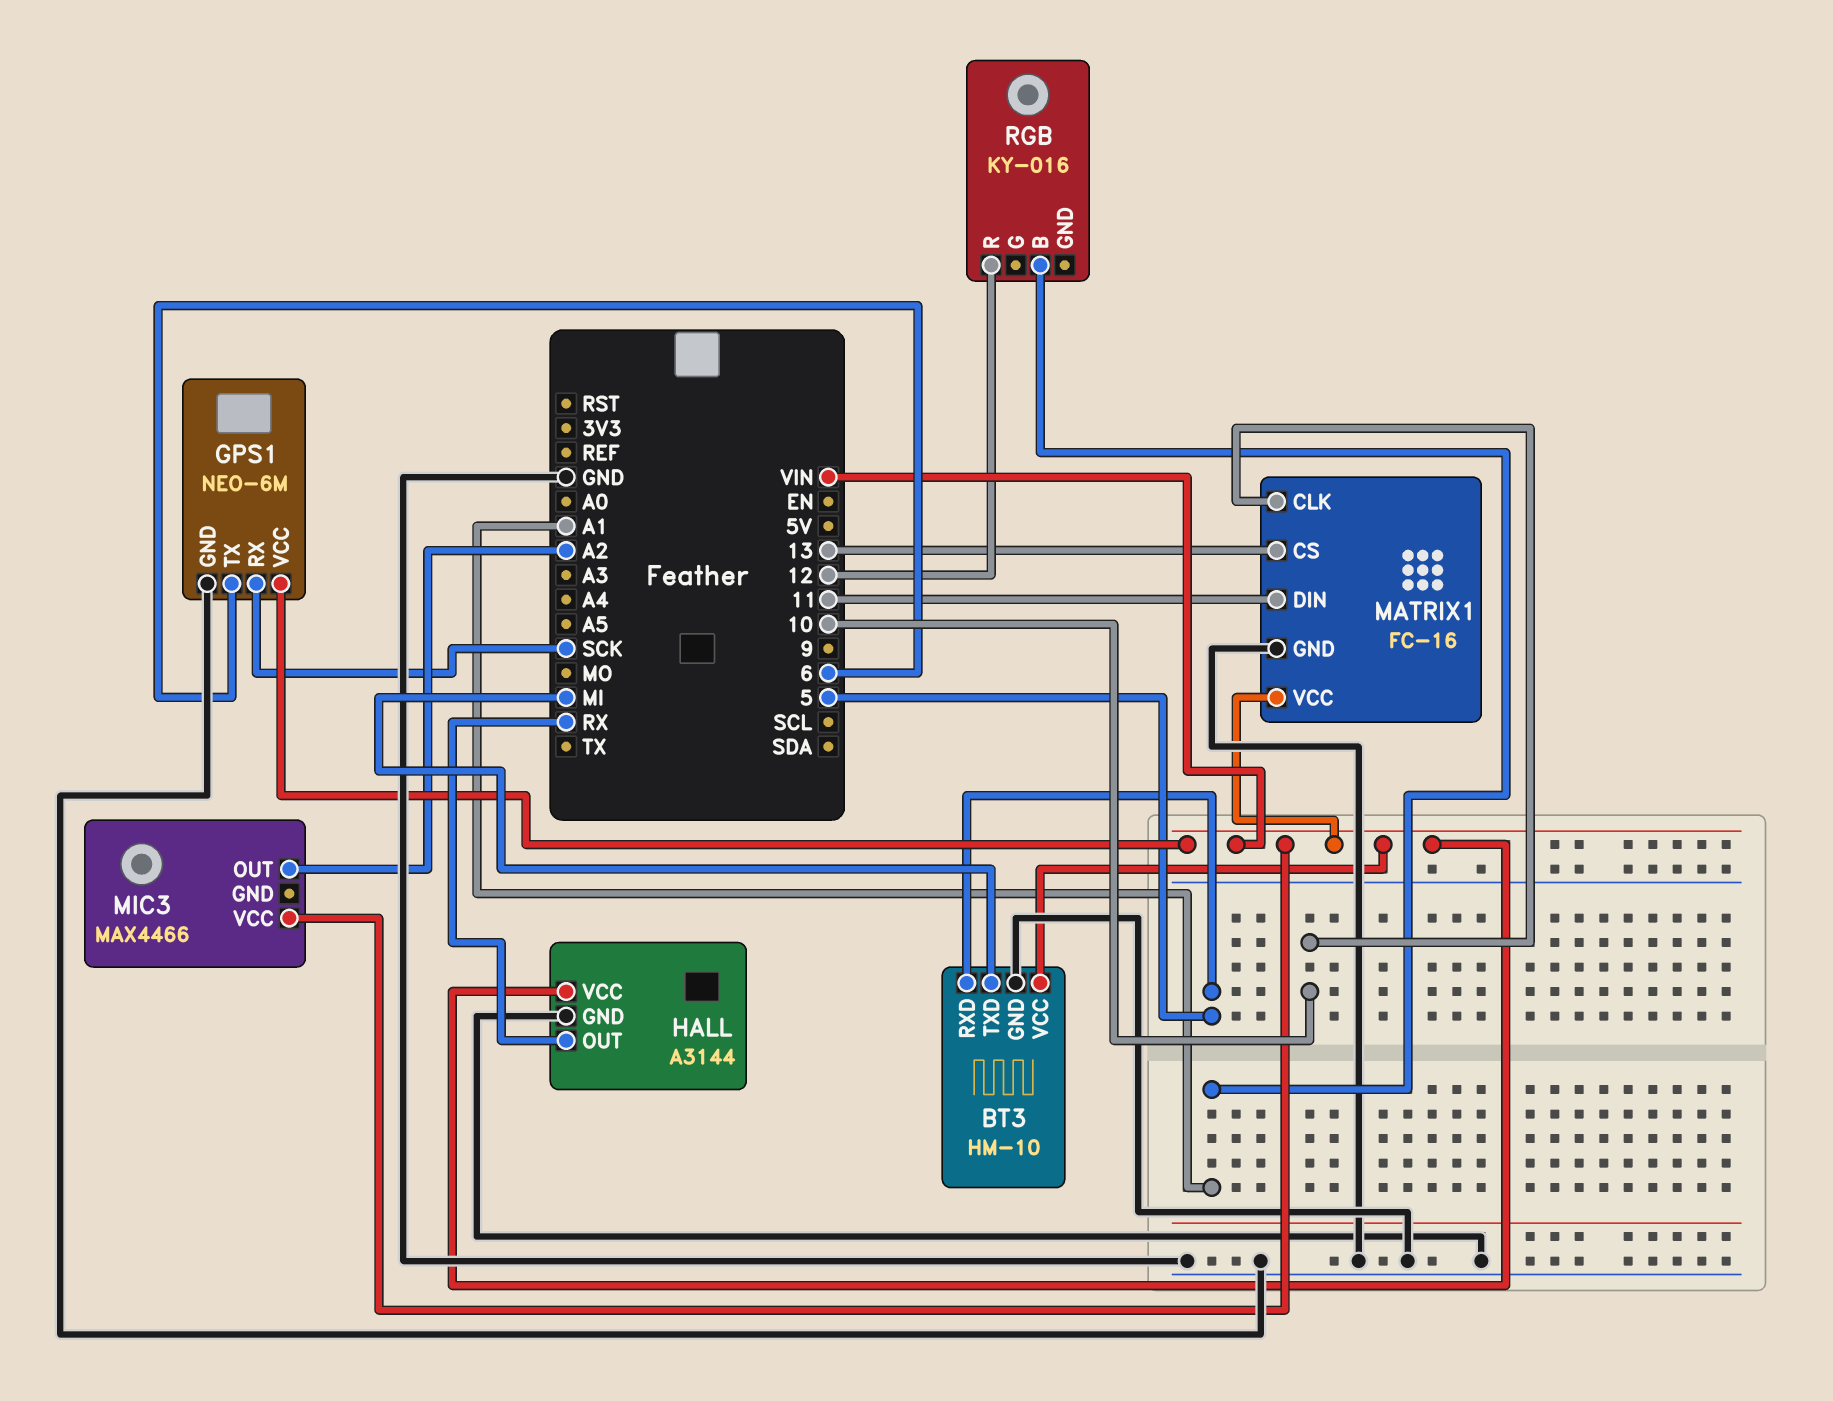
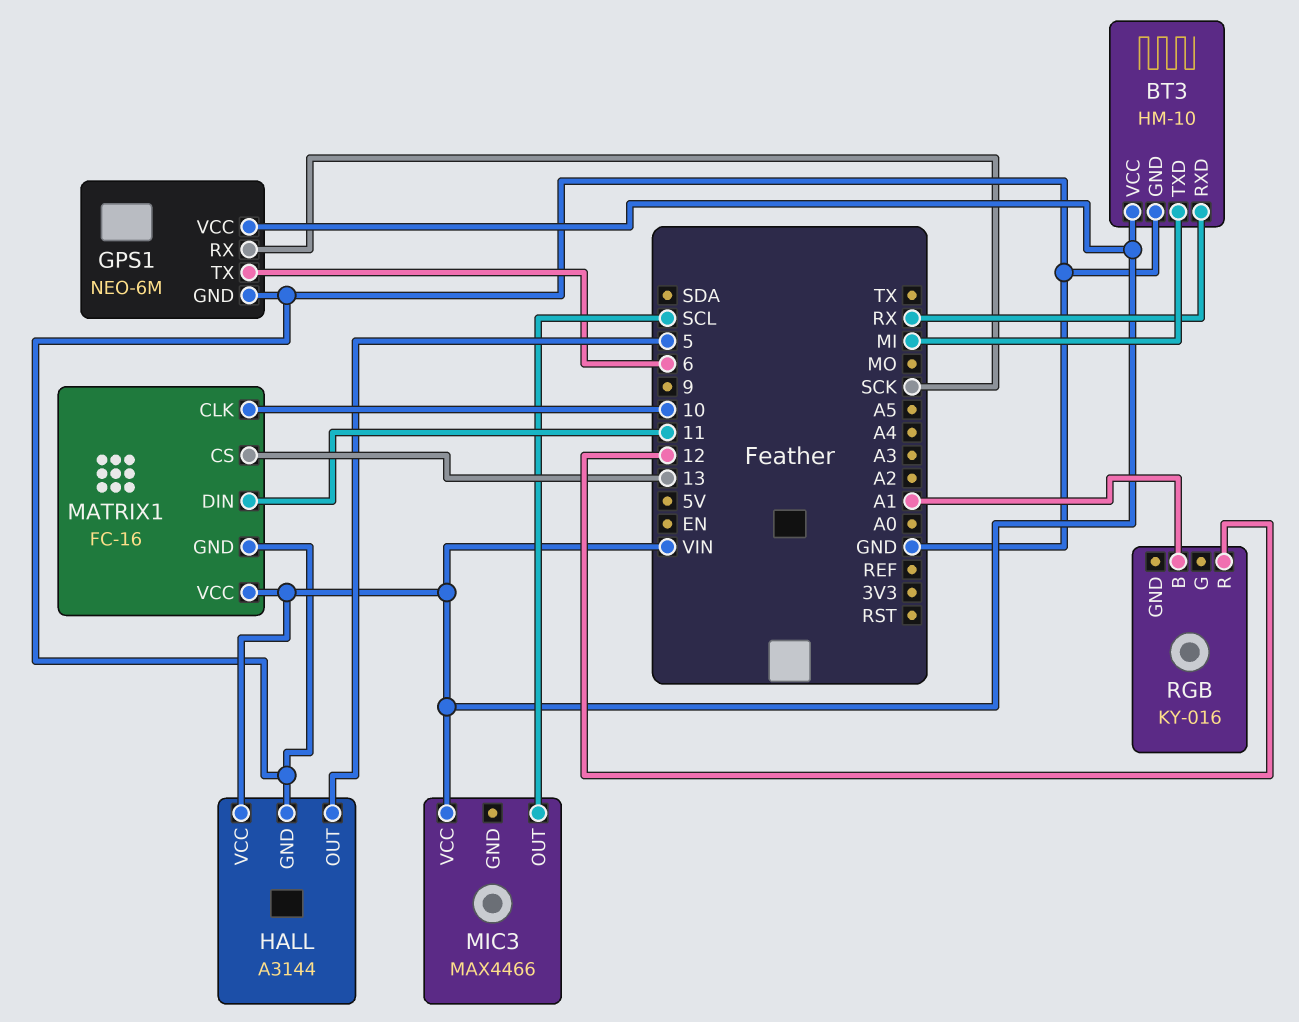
BT3 pin RXD: 5 -> RX
HALL pin OUT: RX -> 5
MIC3 pin OUT: A2 -> SCL

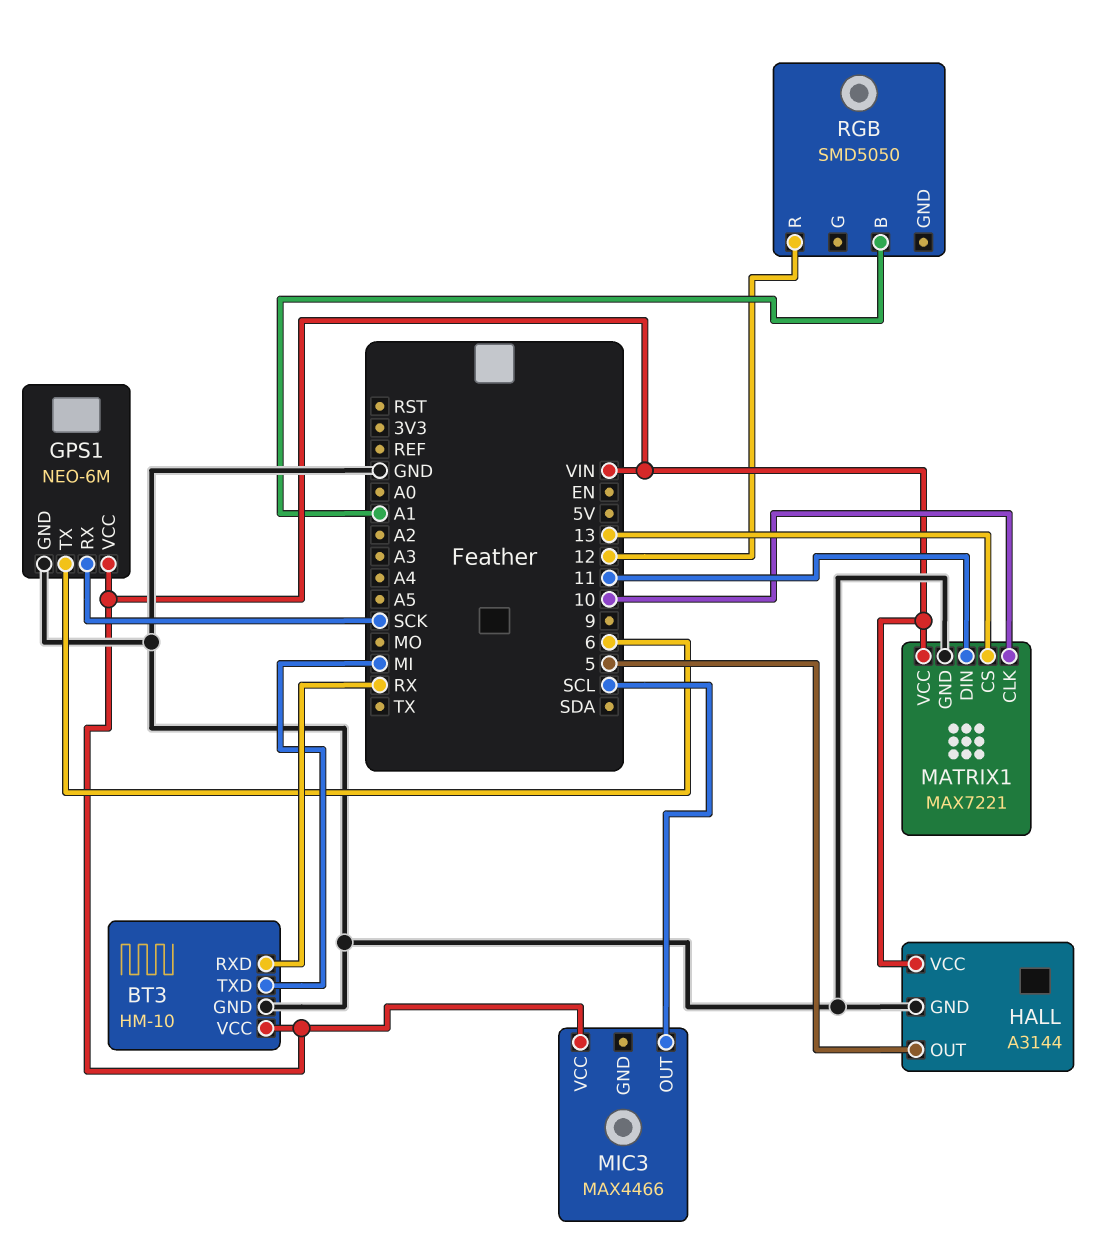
MATRIX1: FC-16 -> MAX7221
RGB: KY-016 -> SMD5050

